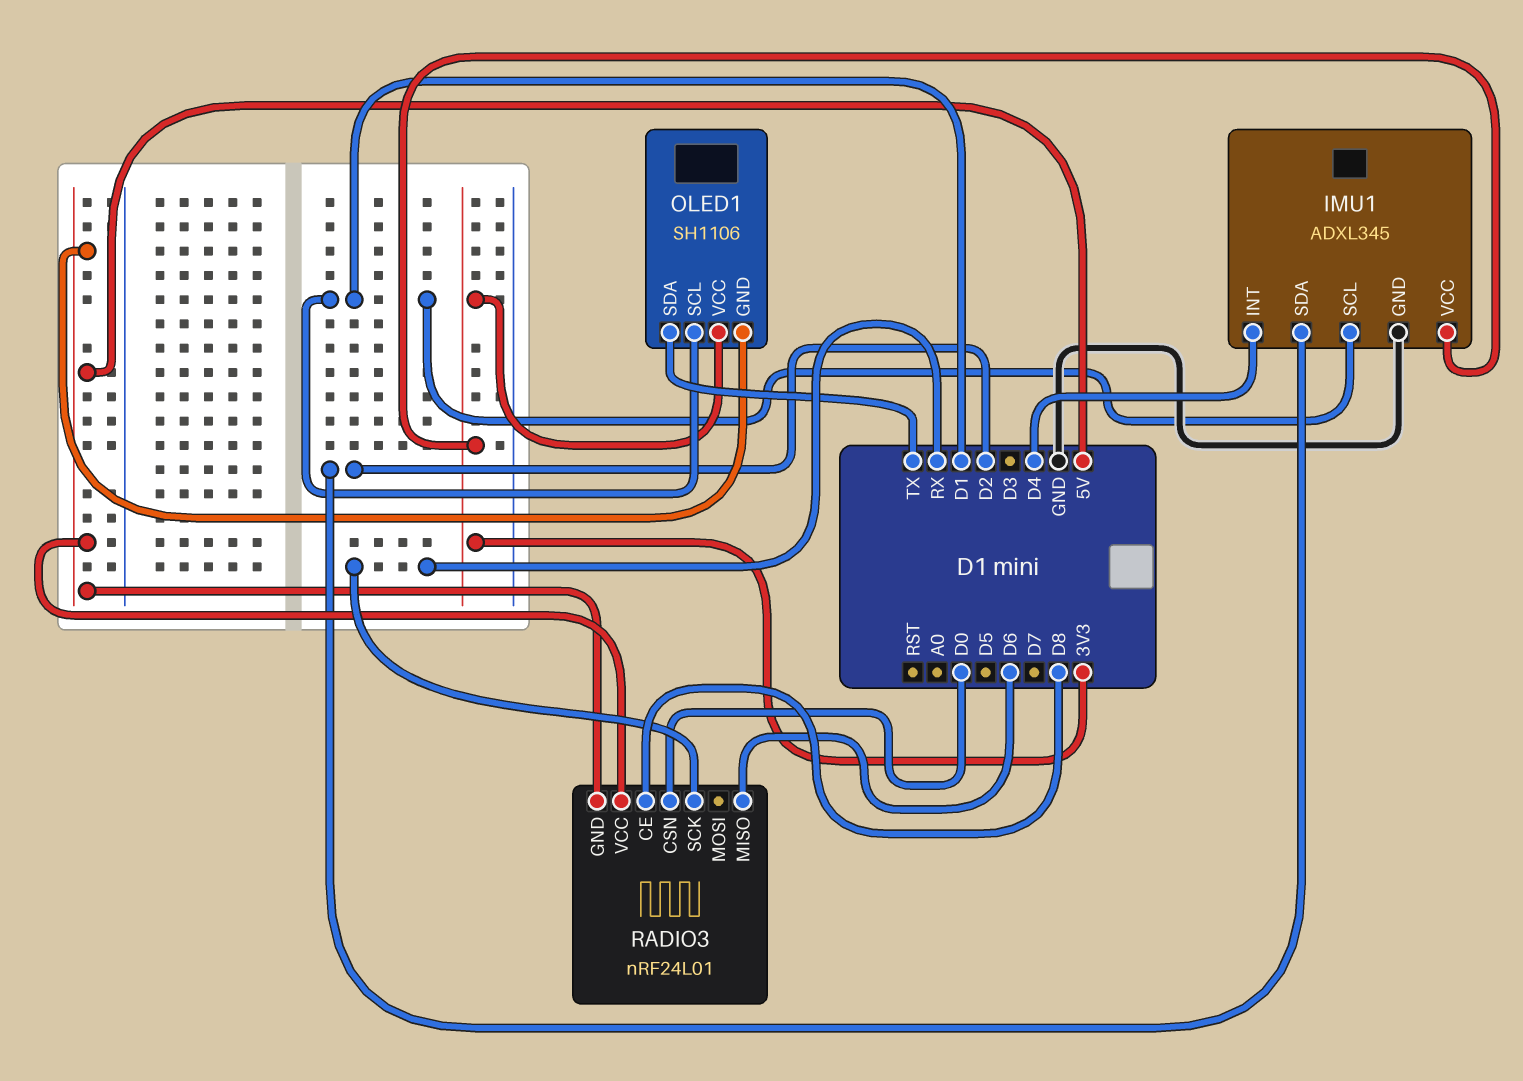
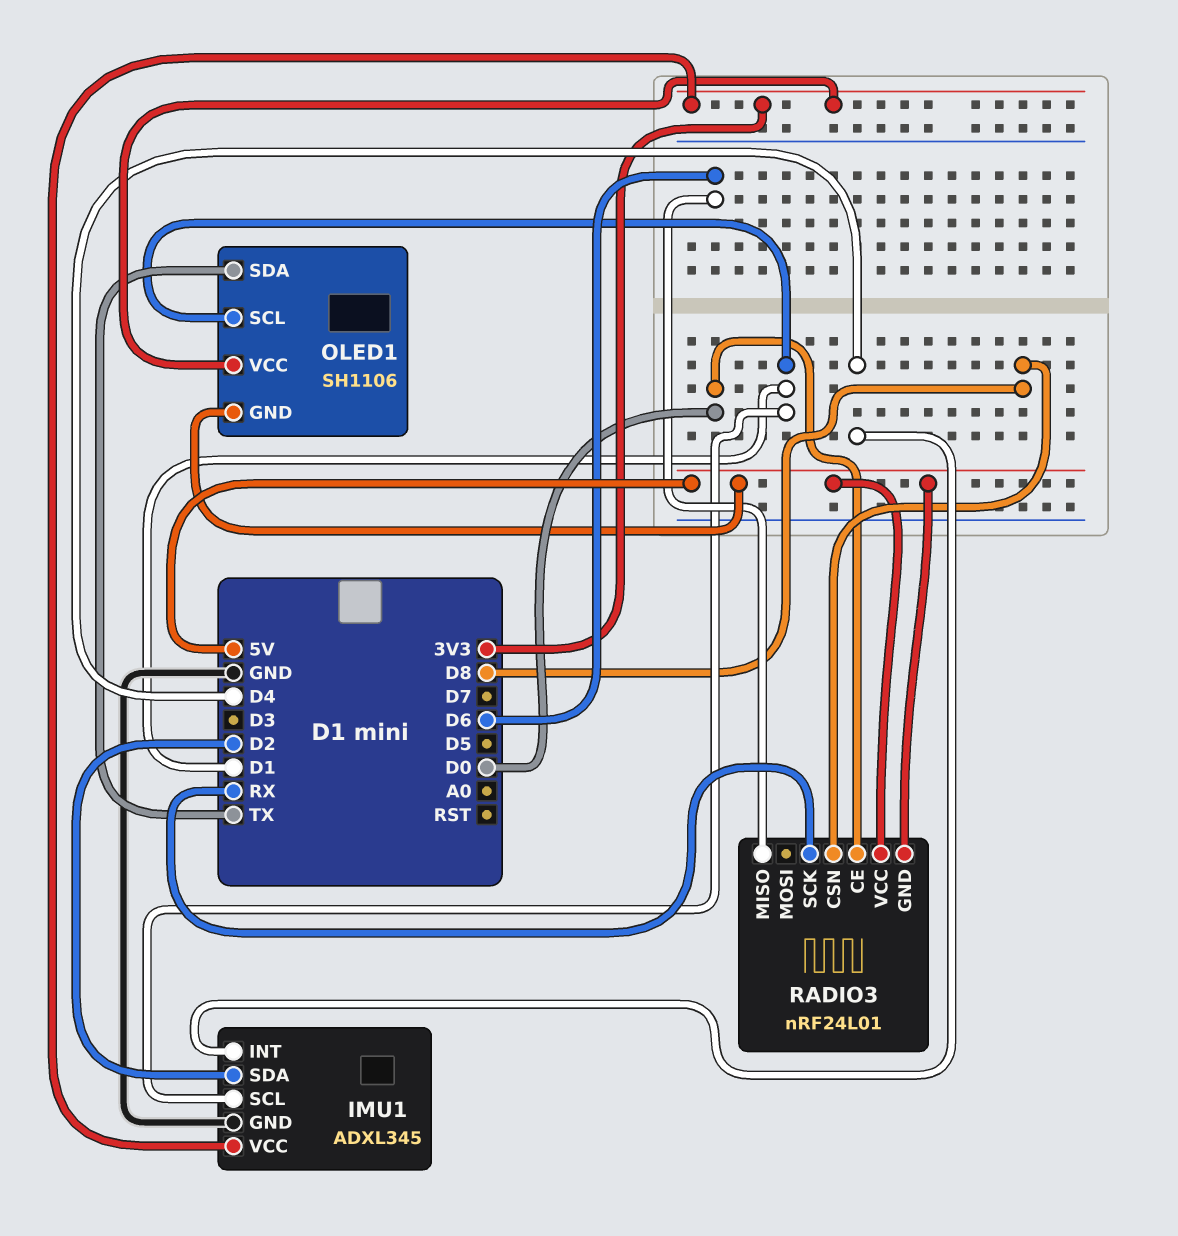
RADIO3 pin CE: D8 -> D0
RADIO3 pin CSN: D0 -> D8

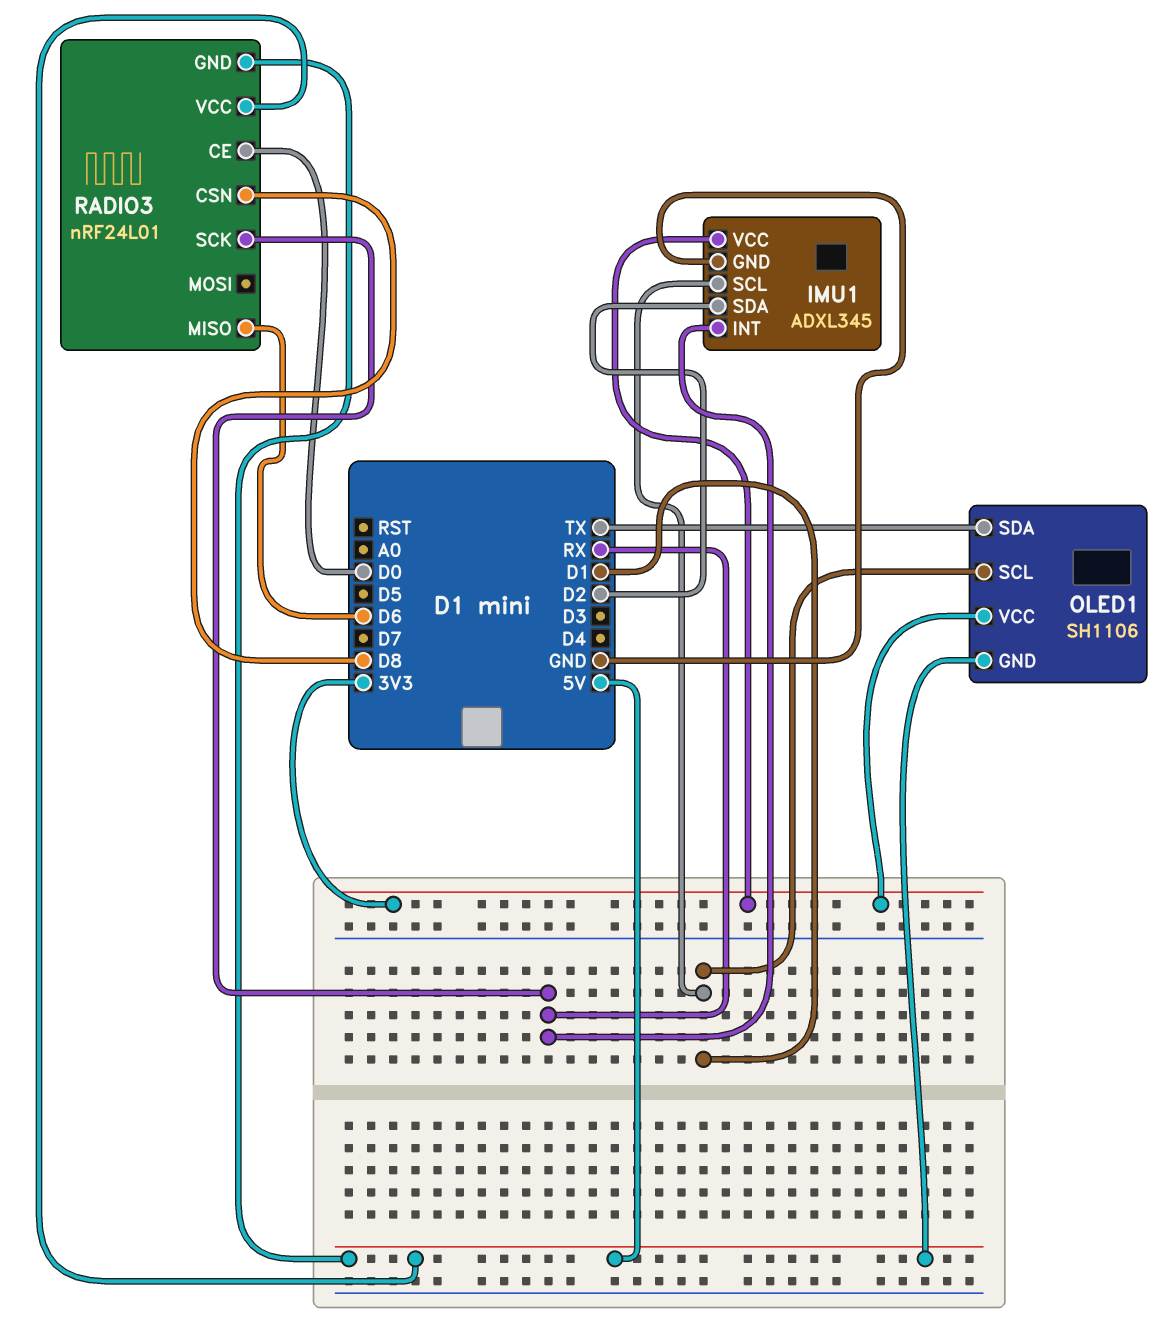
IMU1 pin INT: D4 -> RX

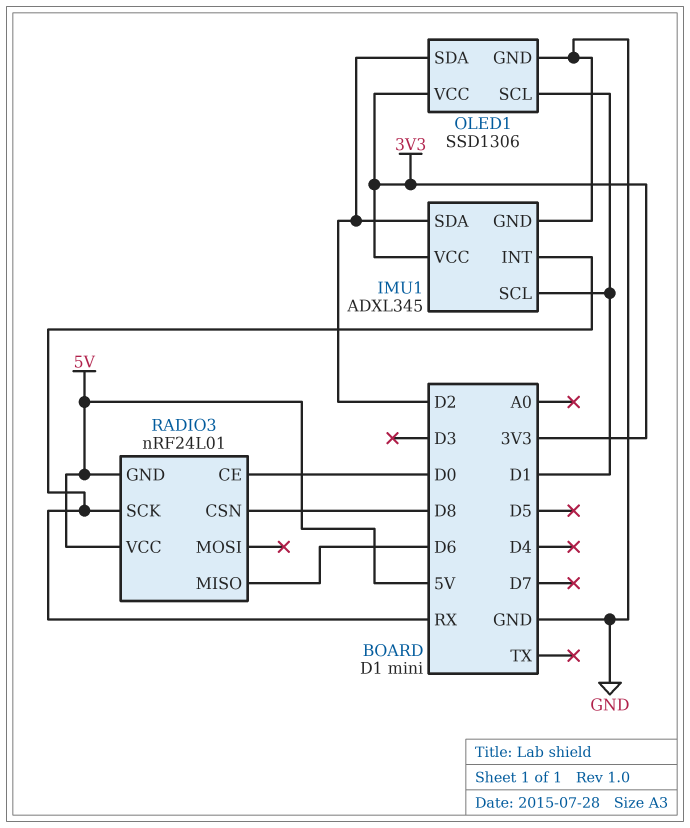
OLED1: SH1106 -> SSD1306
OLED1 pin GND: 5V -> GND
OLED1 pin SDA: TX -> D2

